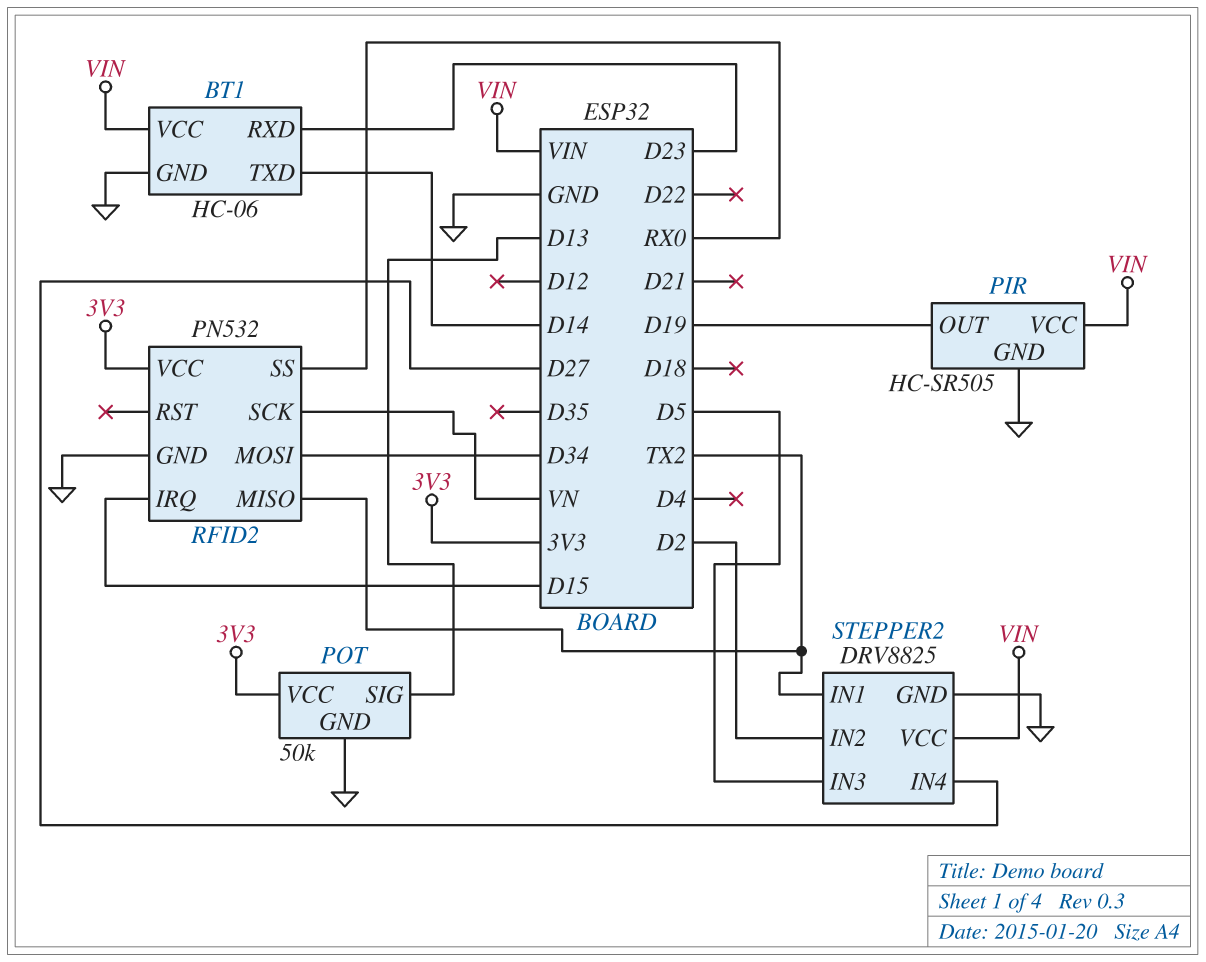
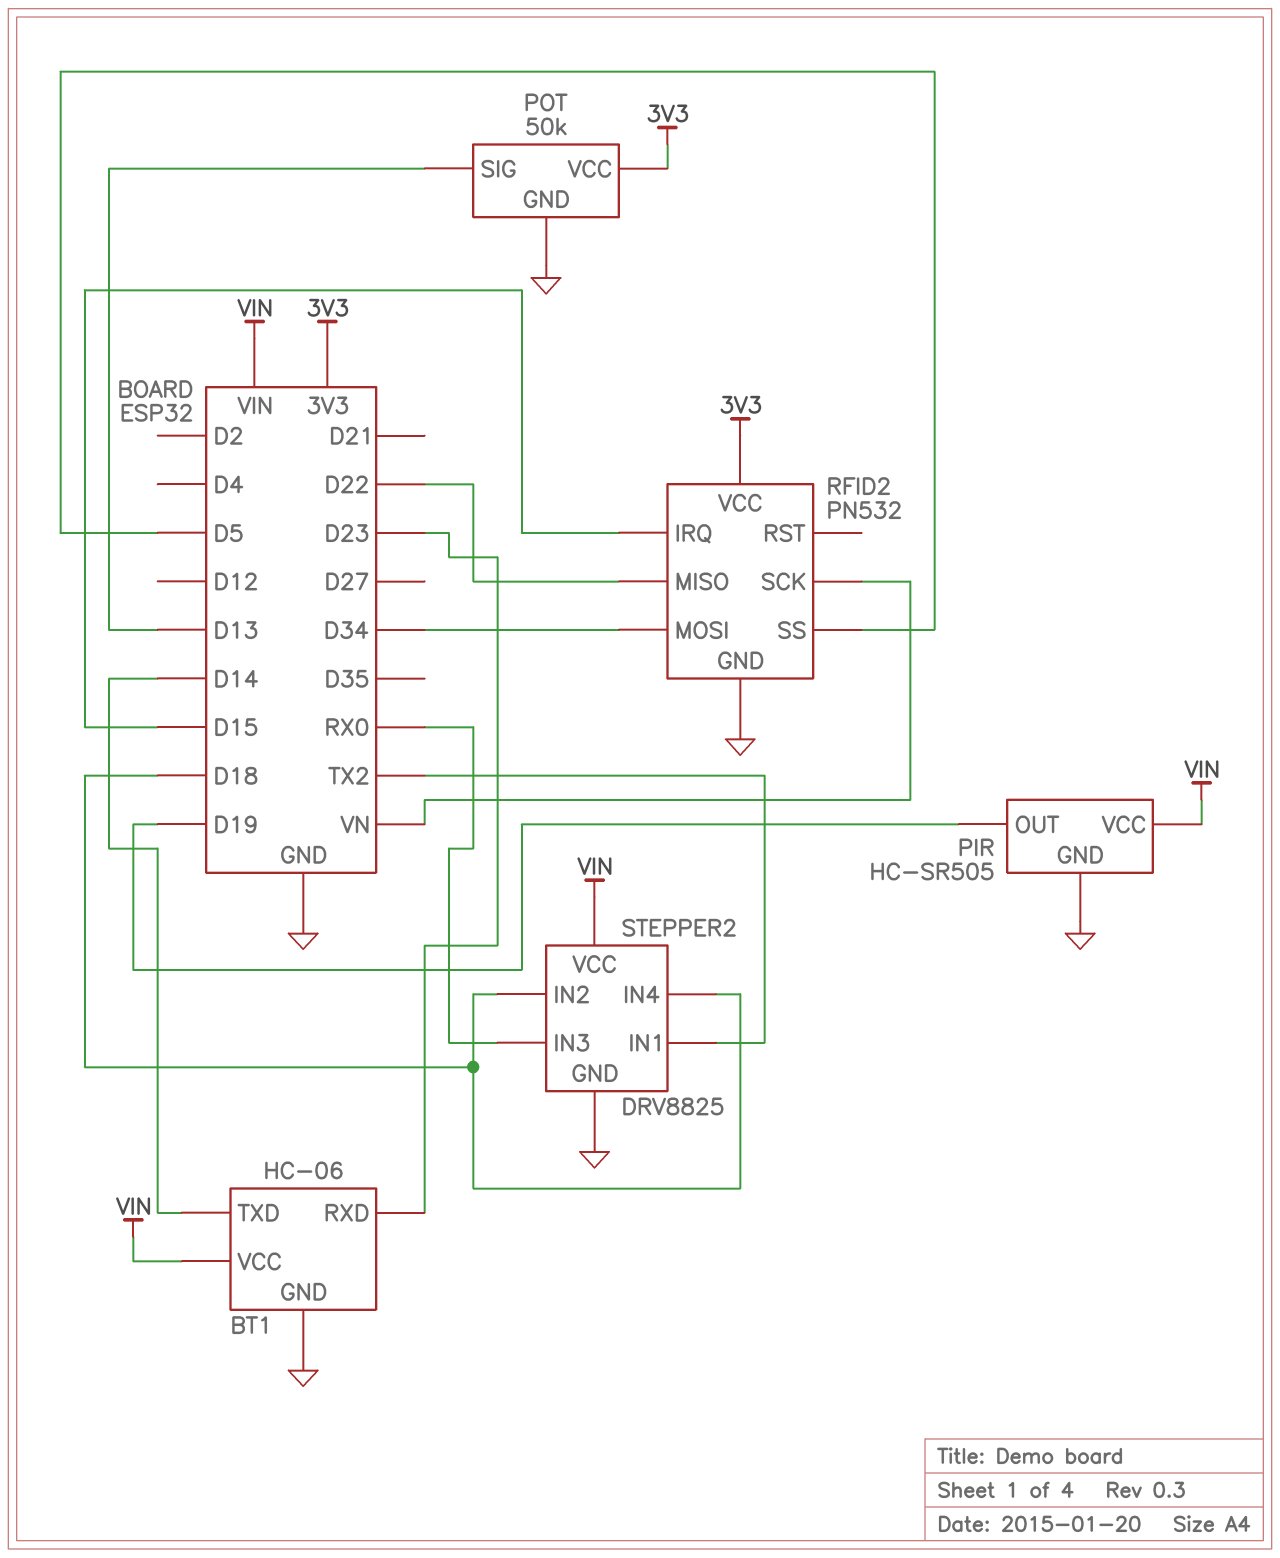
RFID2 pin MISO: TX2 -> D22
RFID2 pin SS: RX0 -> D5
STEPPER2 pin IN2: D2 -> D18
STEPPER2 pin IN3: D5 -> RX0
STEPPER2 pin IN4: D27 -> D18

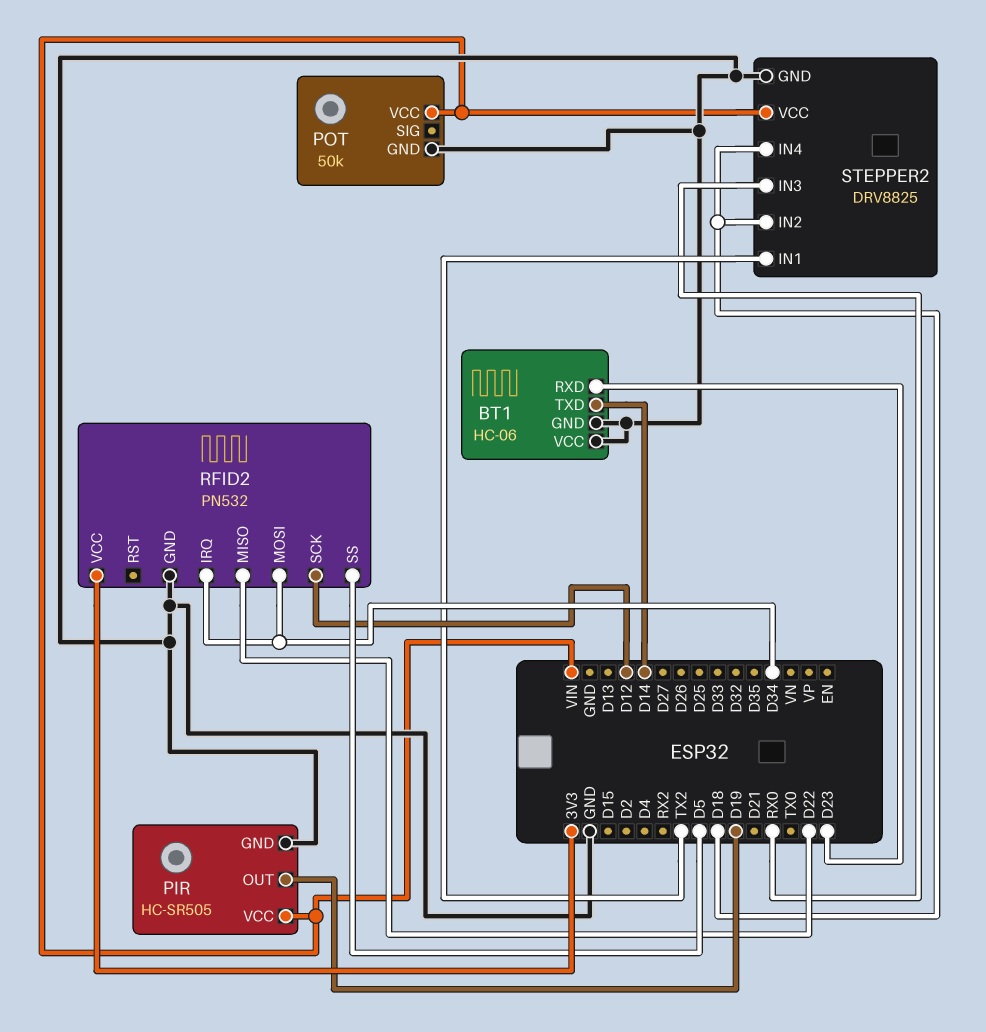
BT1 pin VCC: VIN -> GND
POT pin SIG: D13 -> none
POT pin VCC: 3V3 -> VIN
RFID2 pin IRQ: D15 -> D34
RFID2 pin SCK: VN -> D12

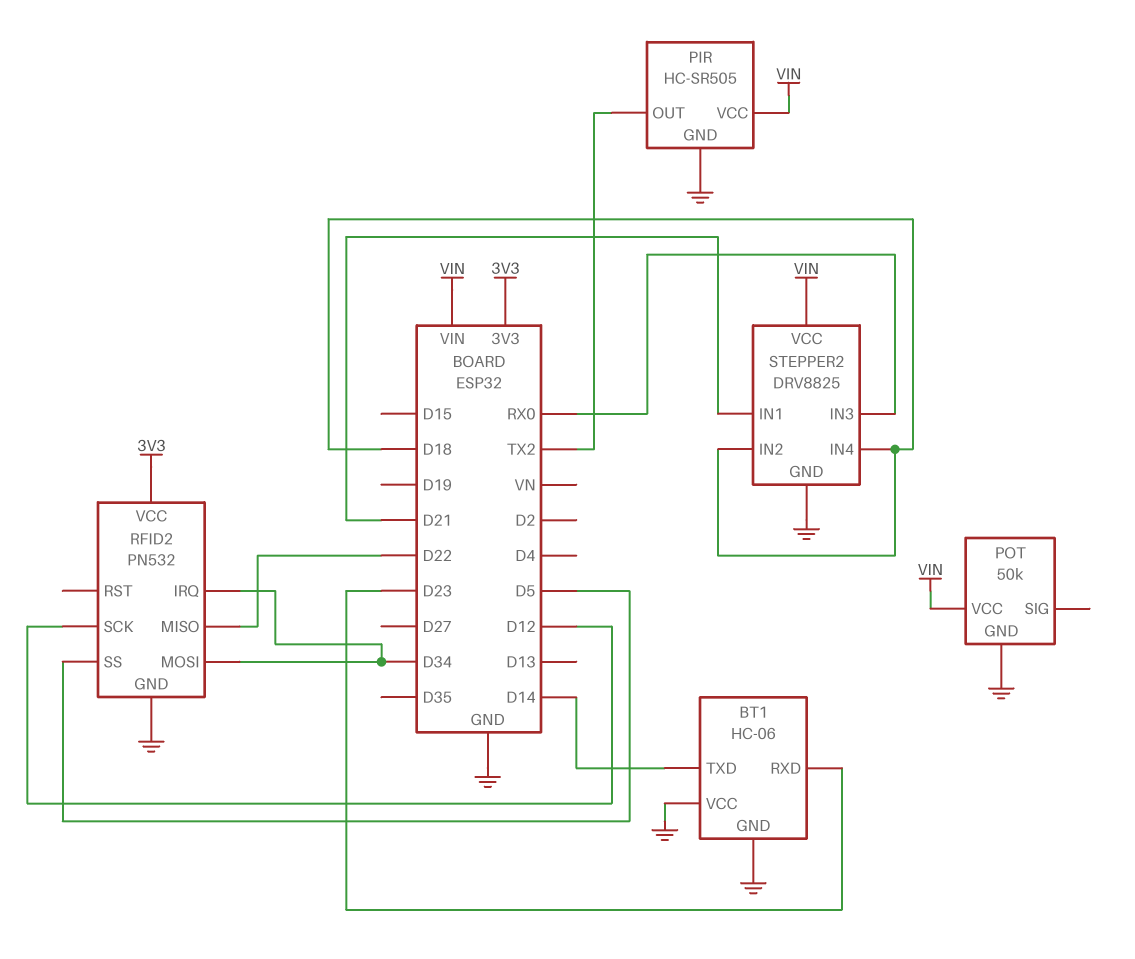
PIR pin OUT: D19 -> TX2
STEPPER2 pin IN1: TX2 -> D21

